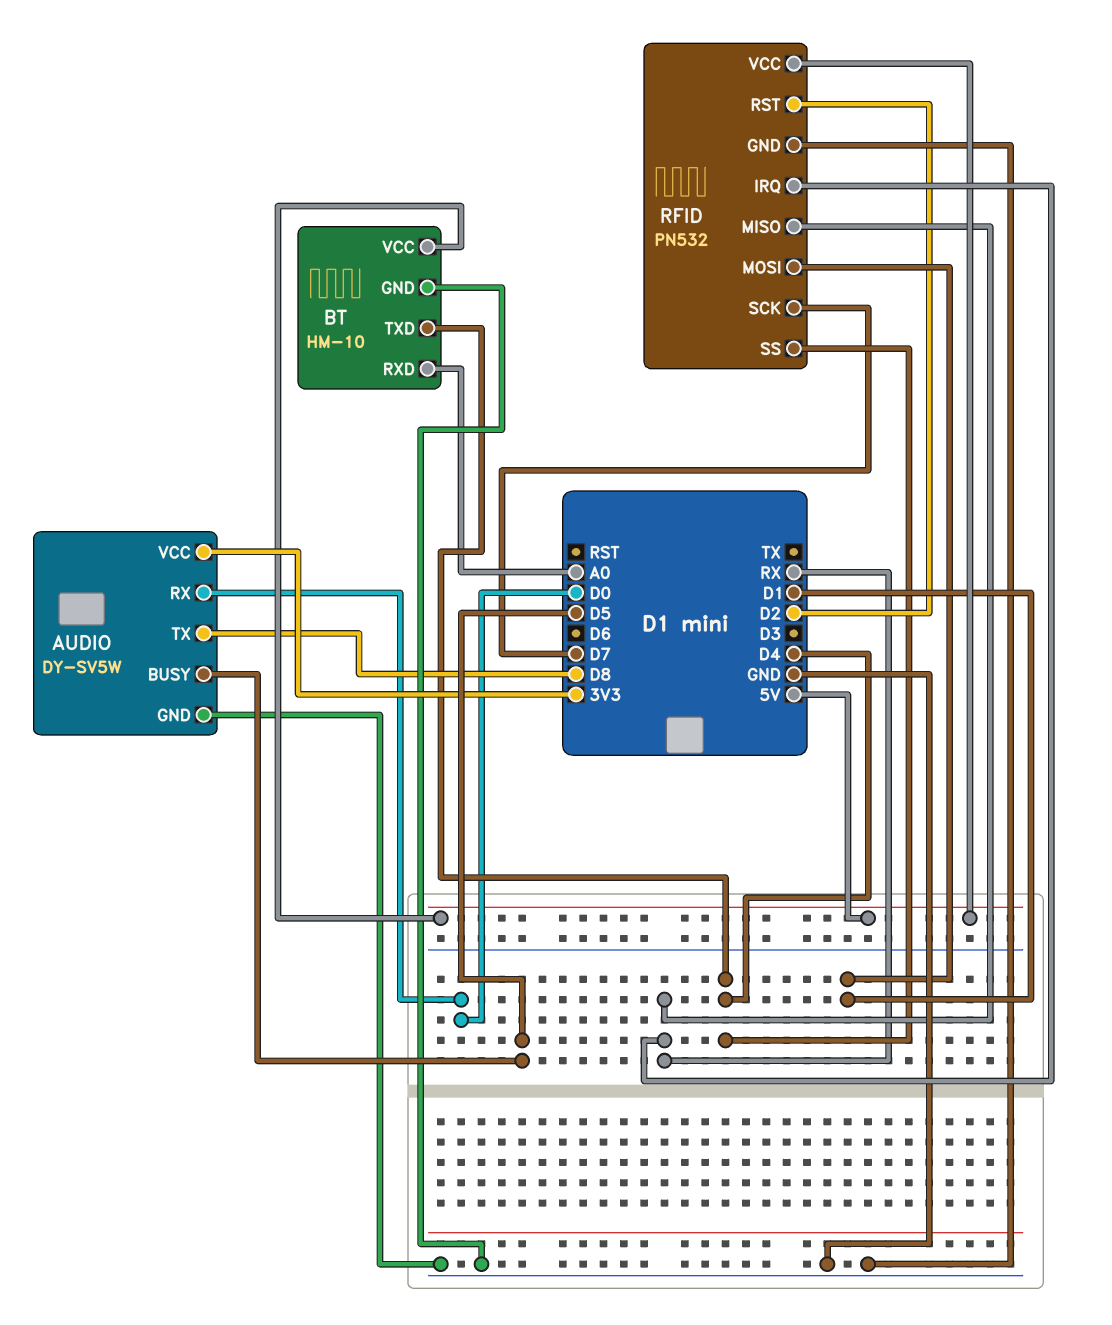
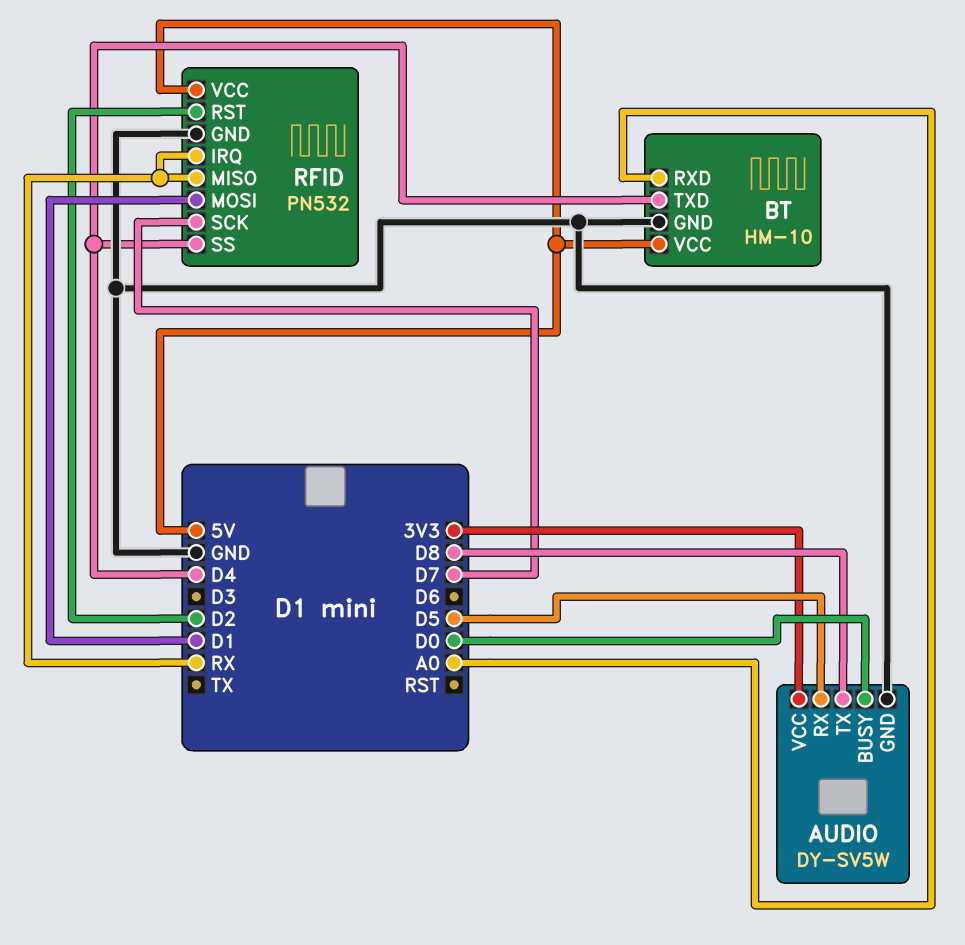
AUDIO pin BUSY: D5 -> D0
AUDIO pin RX: D0 -> D5

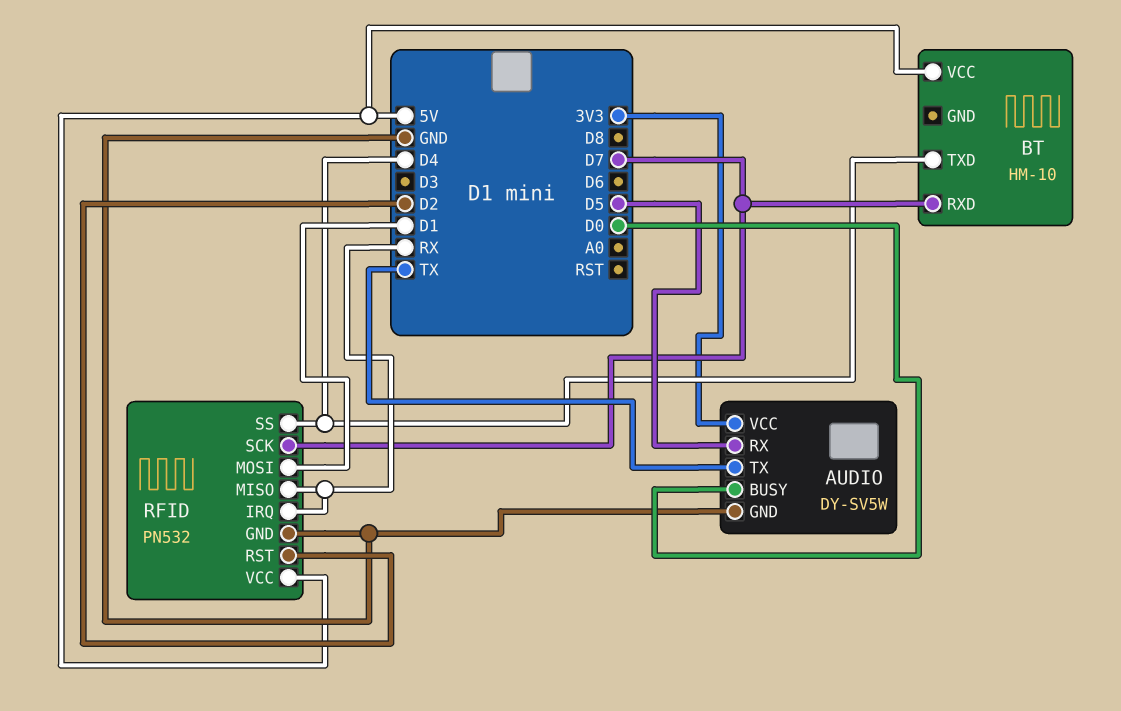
AUDIO pin TX: D8 -> TX
BT pin GND: GND -> none
BT pin RXD: A0 -> D7

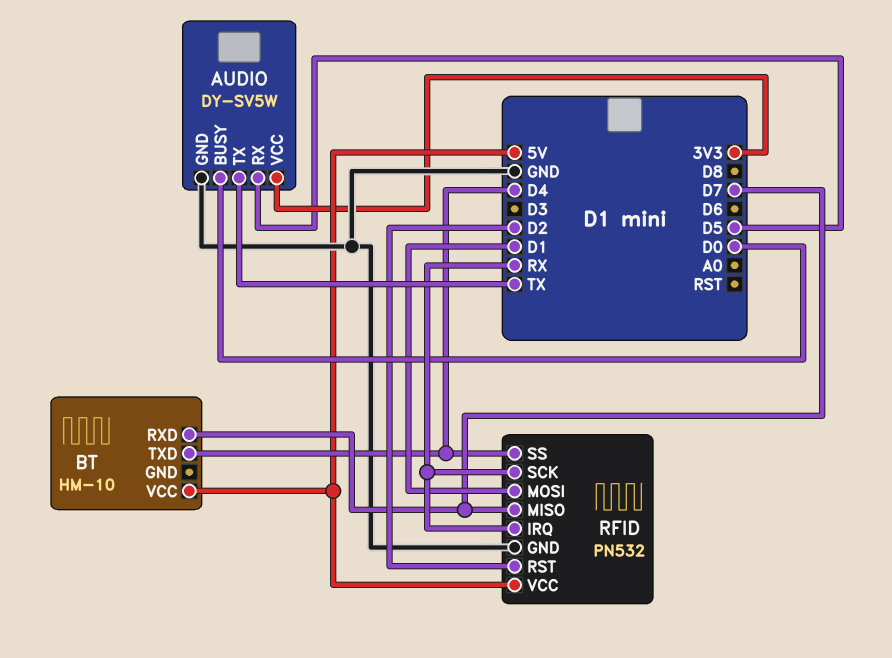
RFID pin MISO: RX -> D7
RFID pin SCK: D7 -> RX

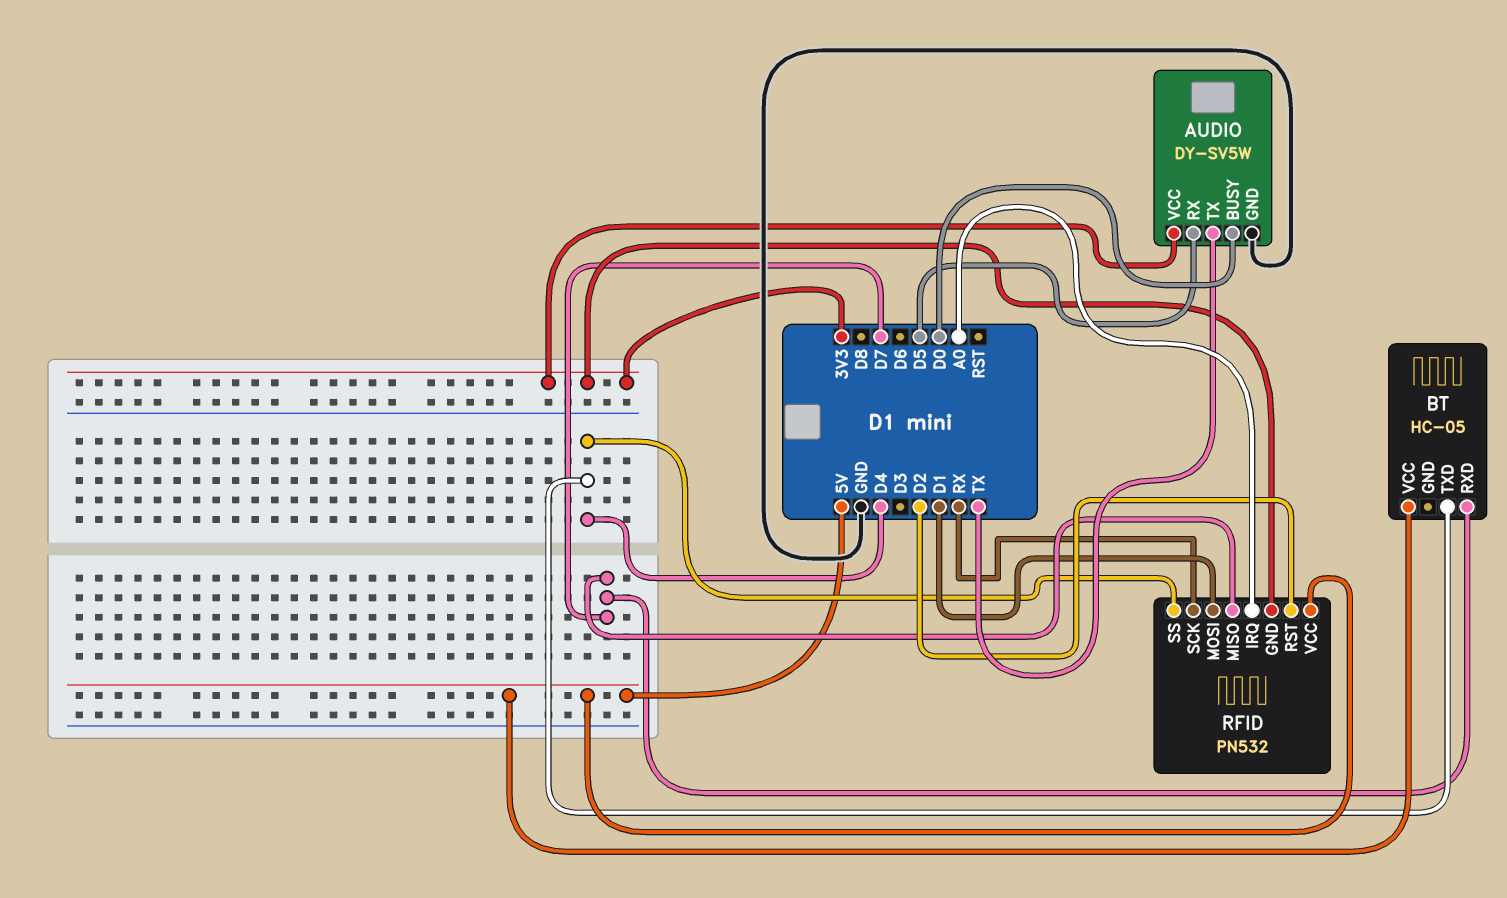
BT: HM-10 -> HC-05
RFID pin GND: GND -> 3V3
RFID pin IRQ: RX -> A0

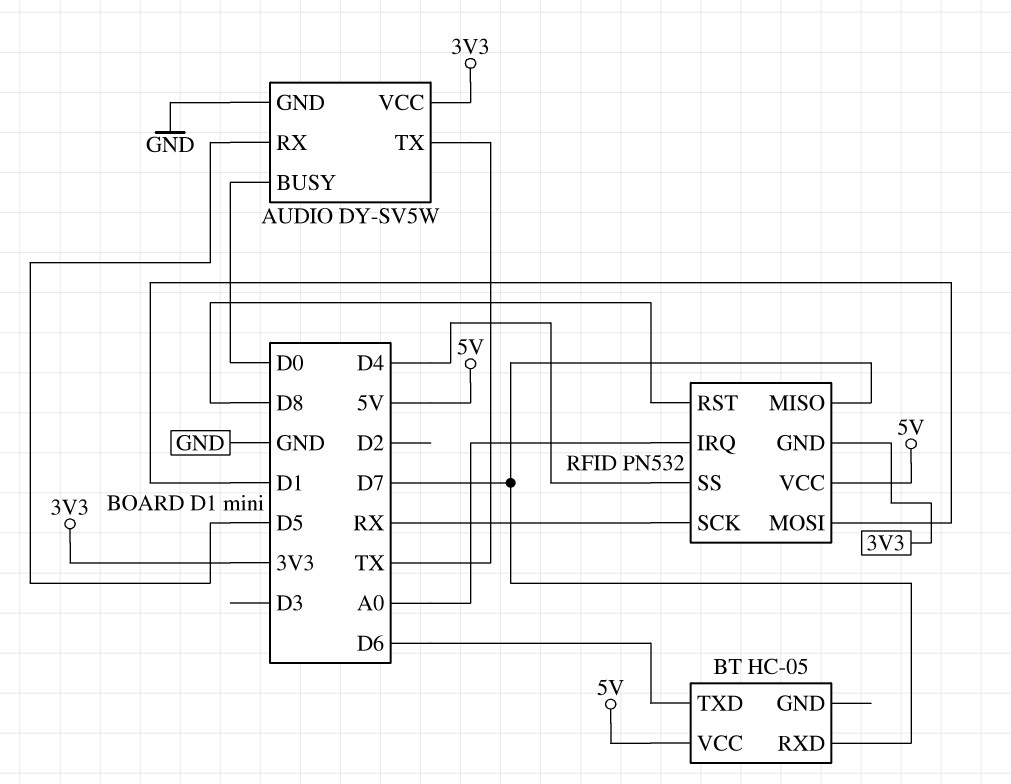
BT pin TXD: D4 -> D6
RFID pin RST: D2 -> D8

